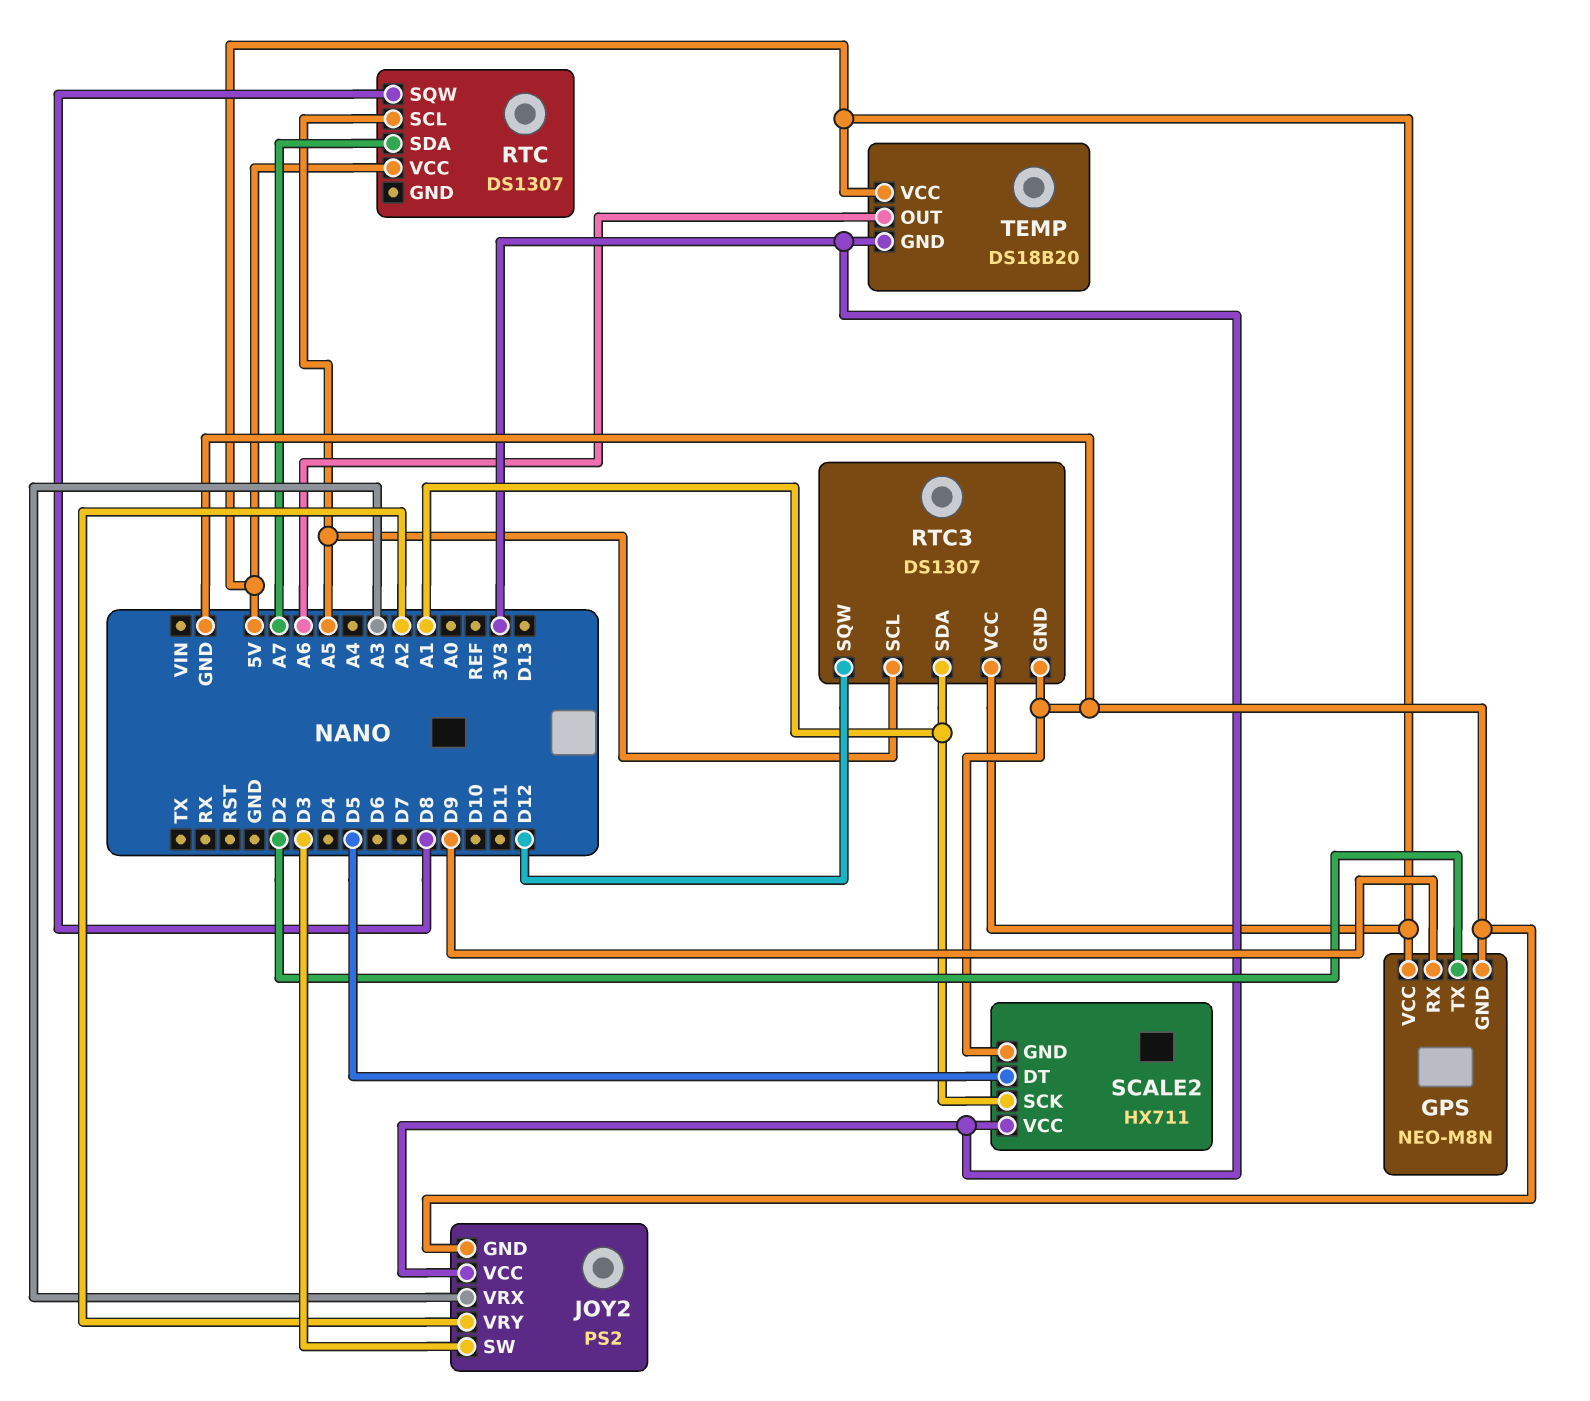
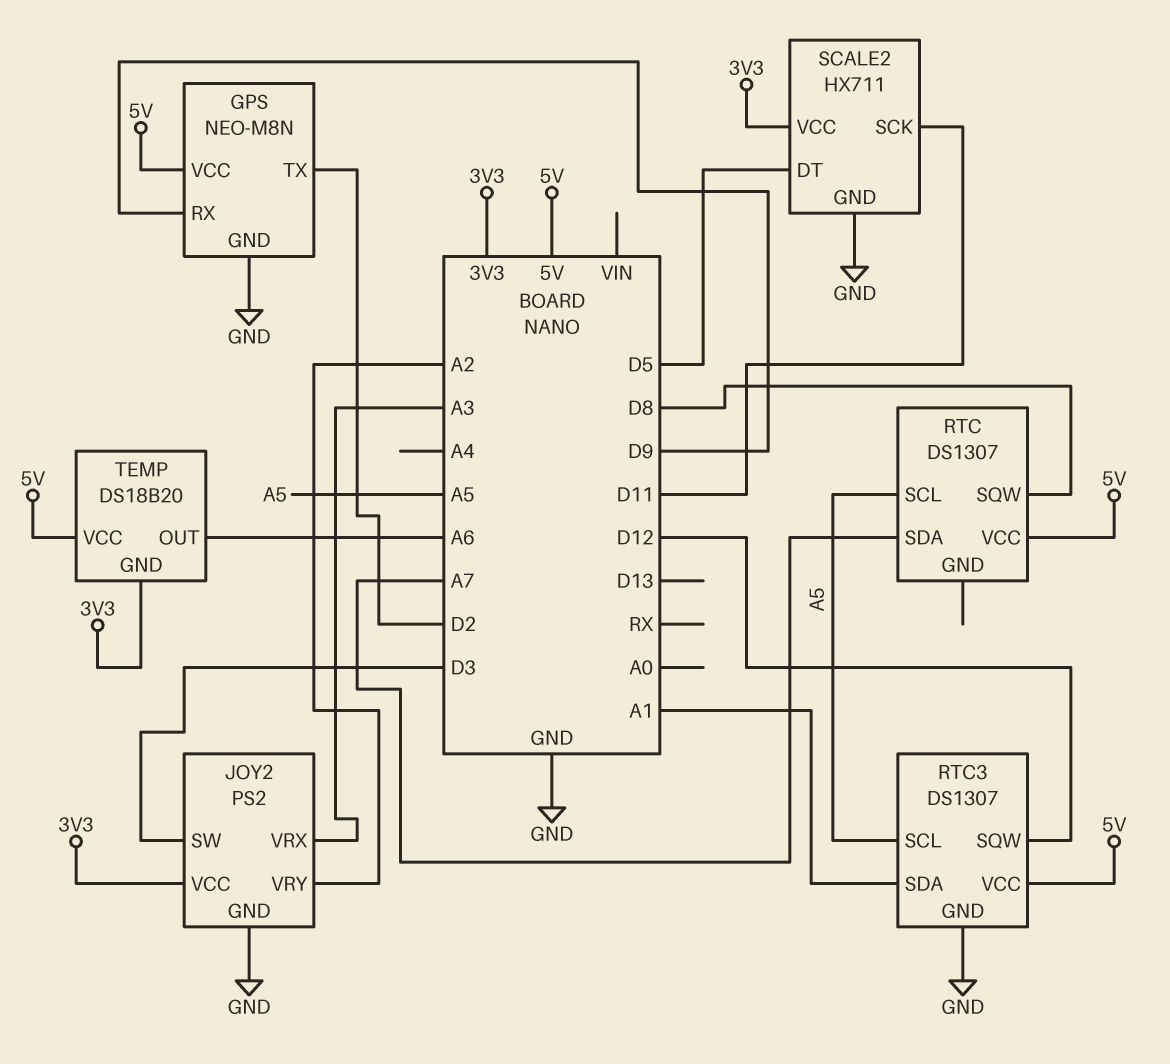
SCALE2 pin SCK: A1 -> D11

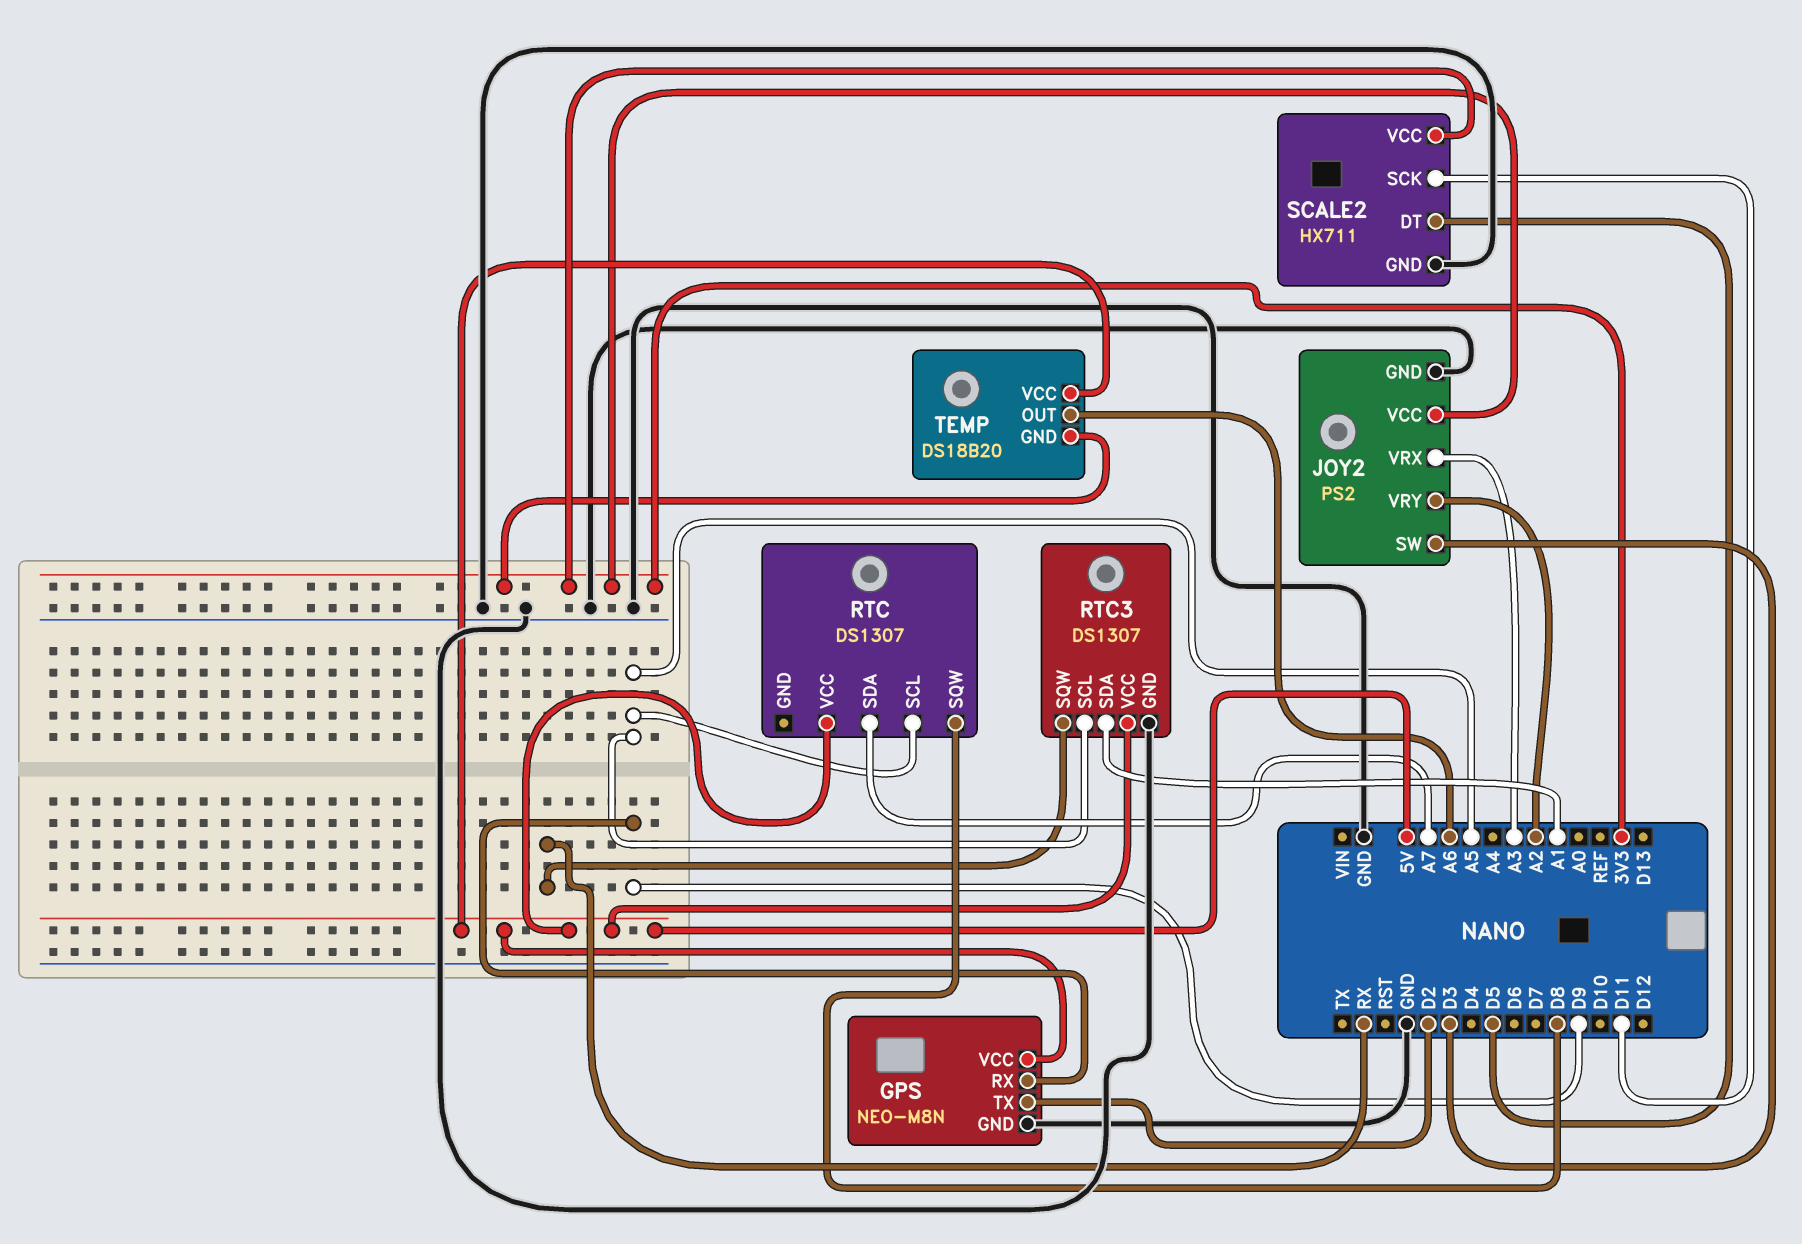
RTC3 pin SQW: D12 -> RX

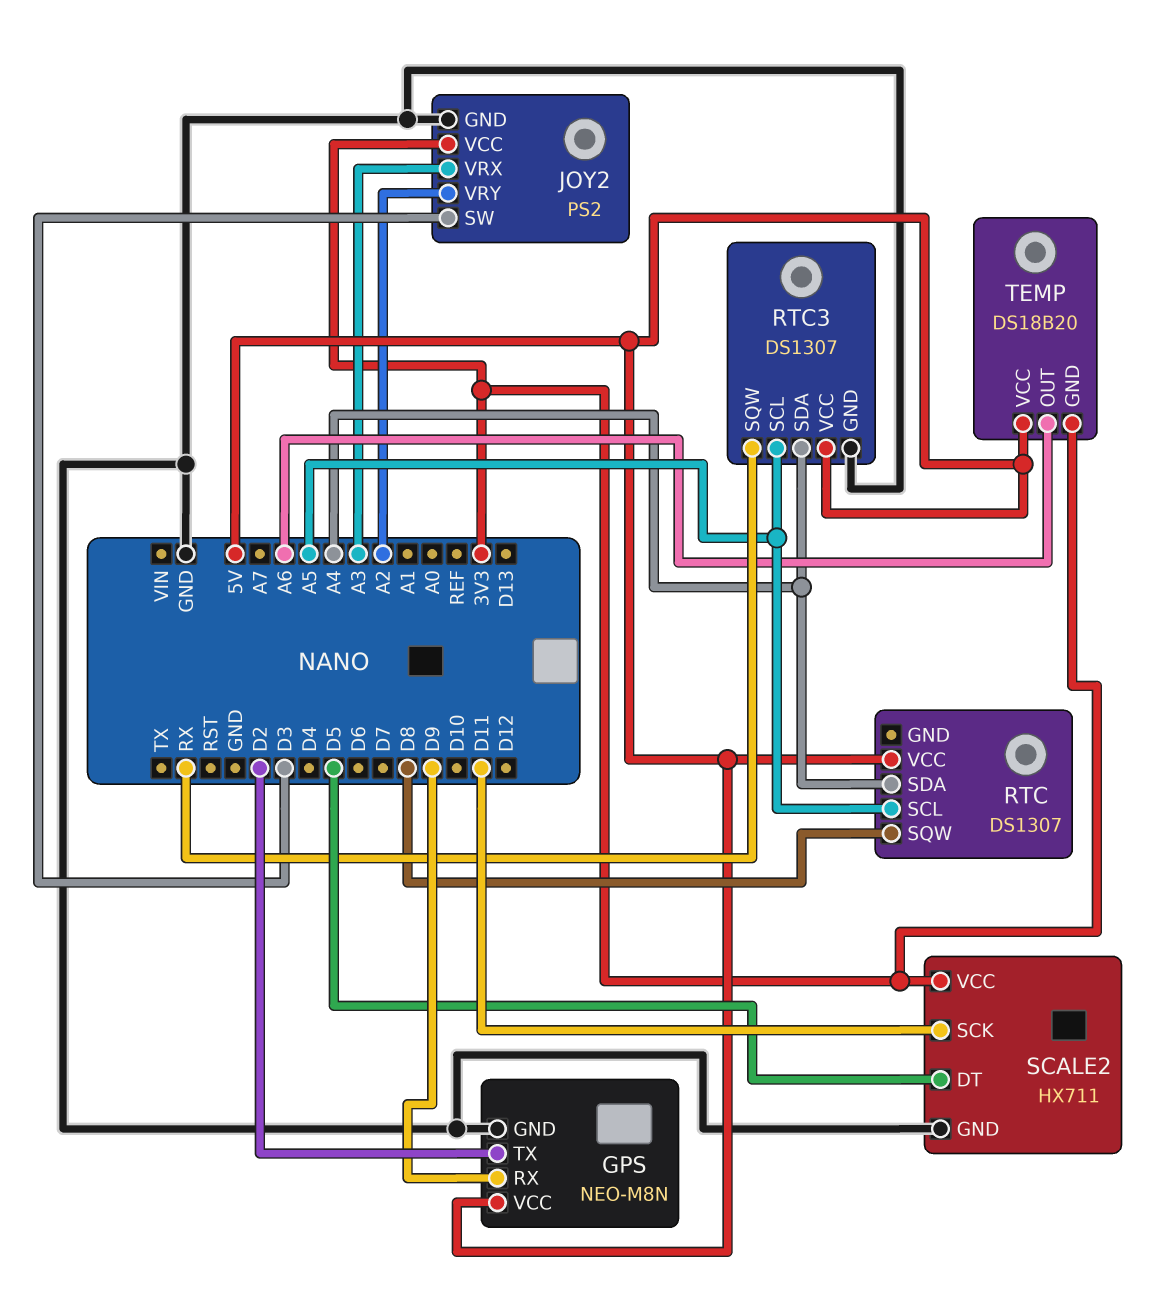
RTC pin SDA: A7 -> A4
RTC3 pin SDA: A1 -> A4

